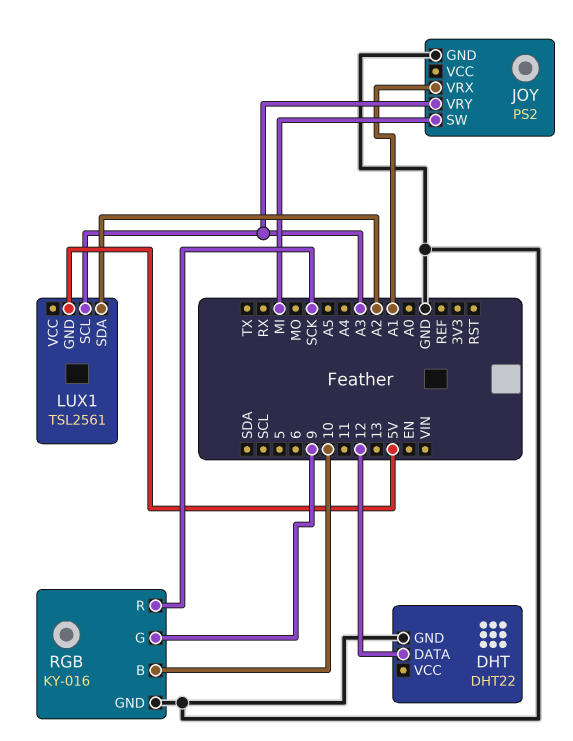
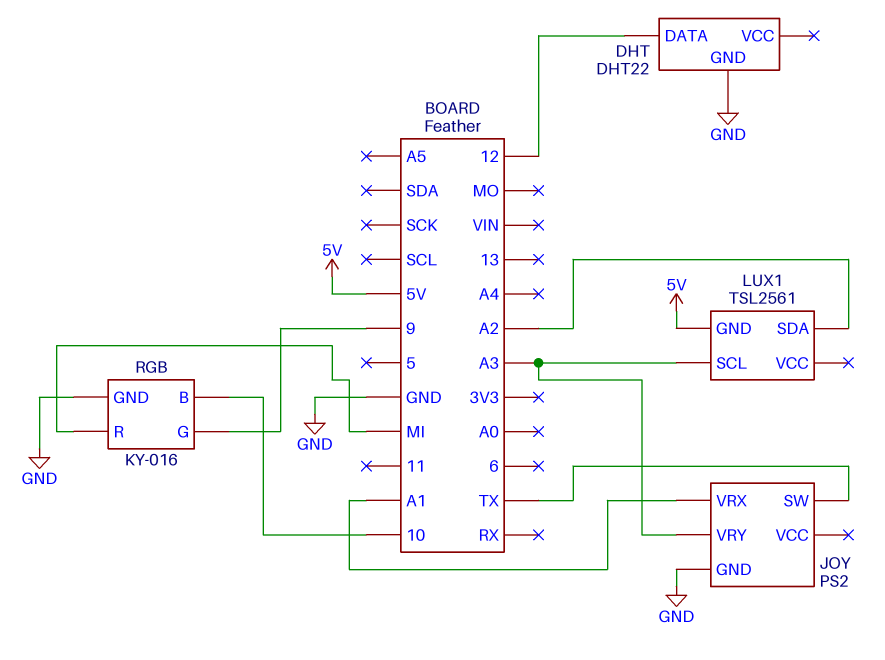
JOY pin SW: MI -> TX
RGB pin R: SCK -> MI

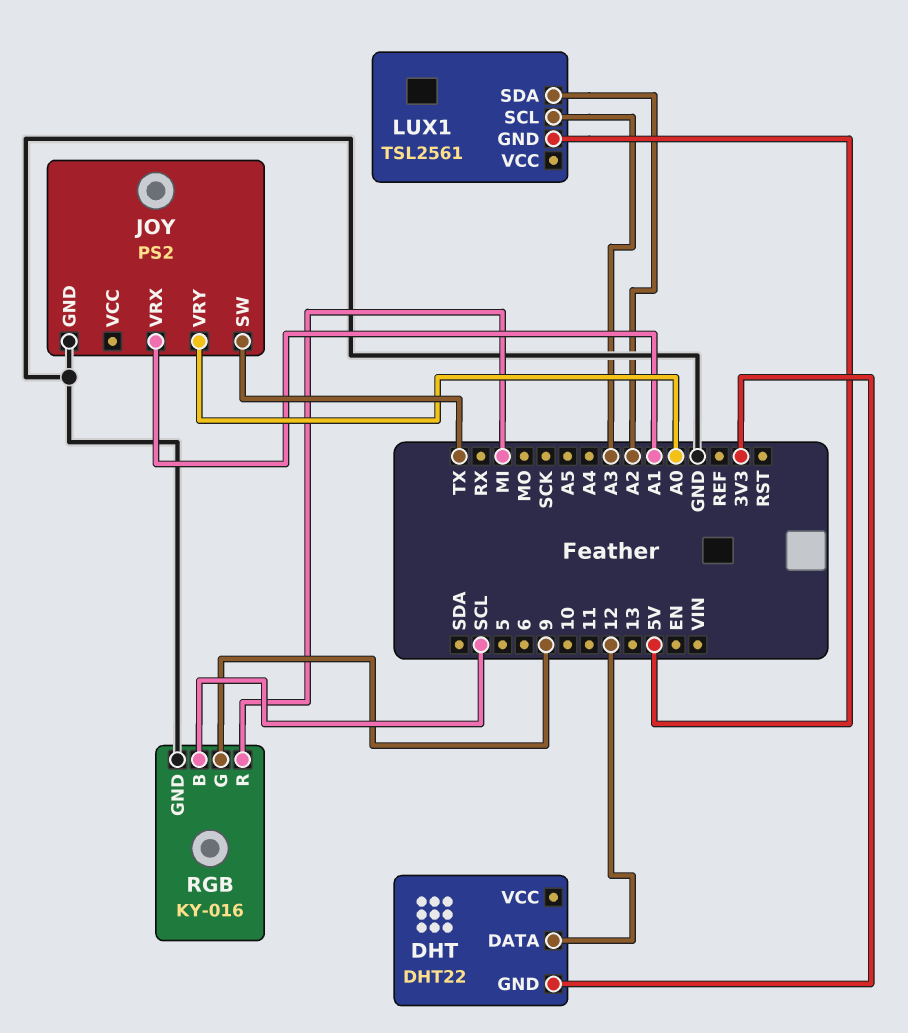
DHT pin GND: GND -> 3V3
JOY pin VRY: A3 -> A0
RGB pin B: 10 -> SCL

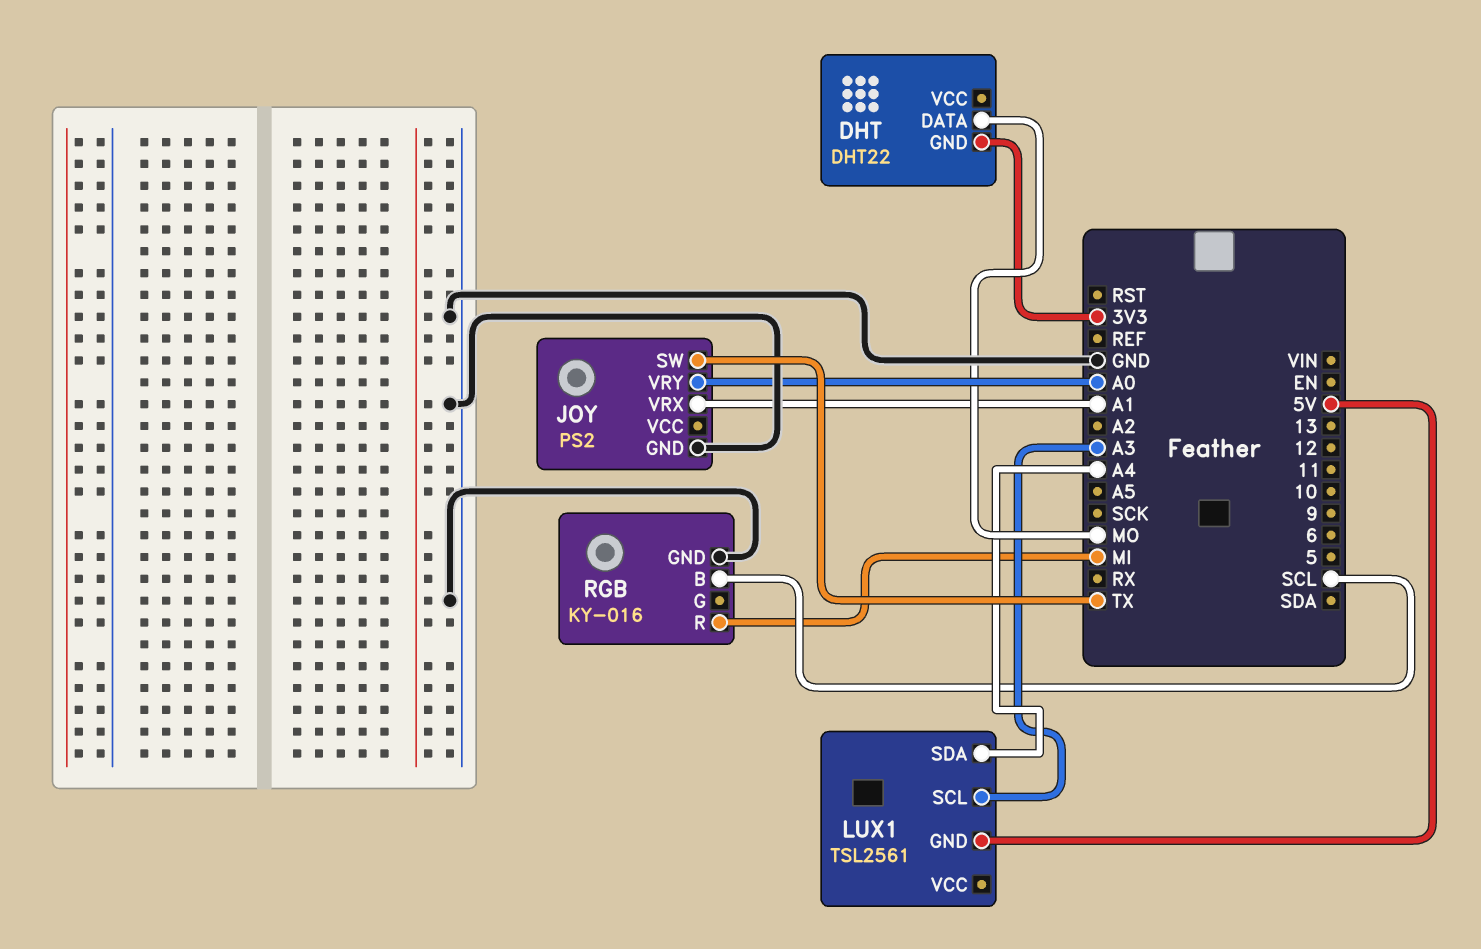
DHT pin DATA: 12 -> MO
LUX1 pin SDA: A2 -> A4
RGB pin G: 9 -> none

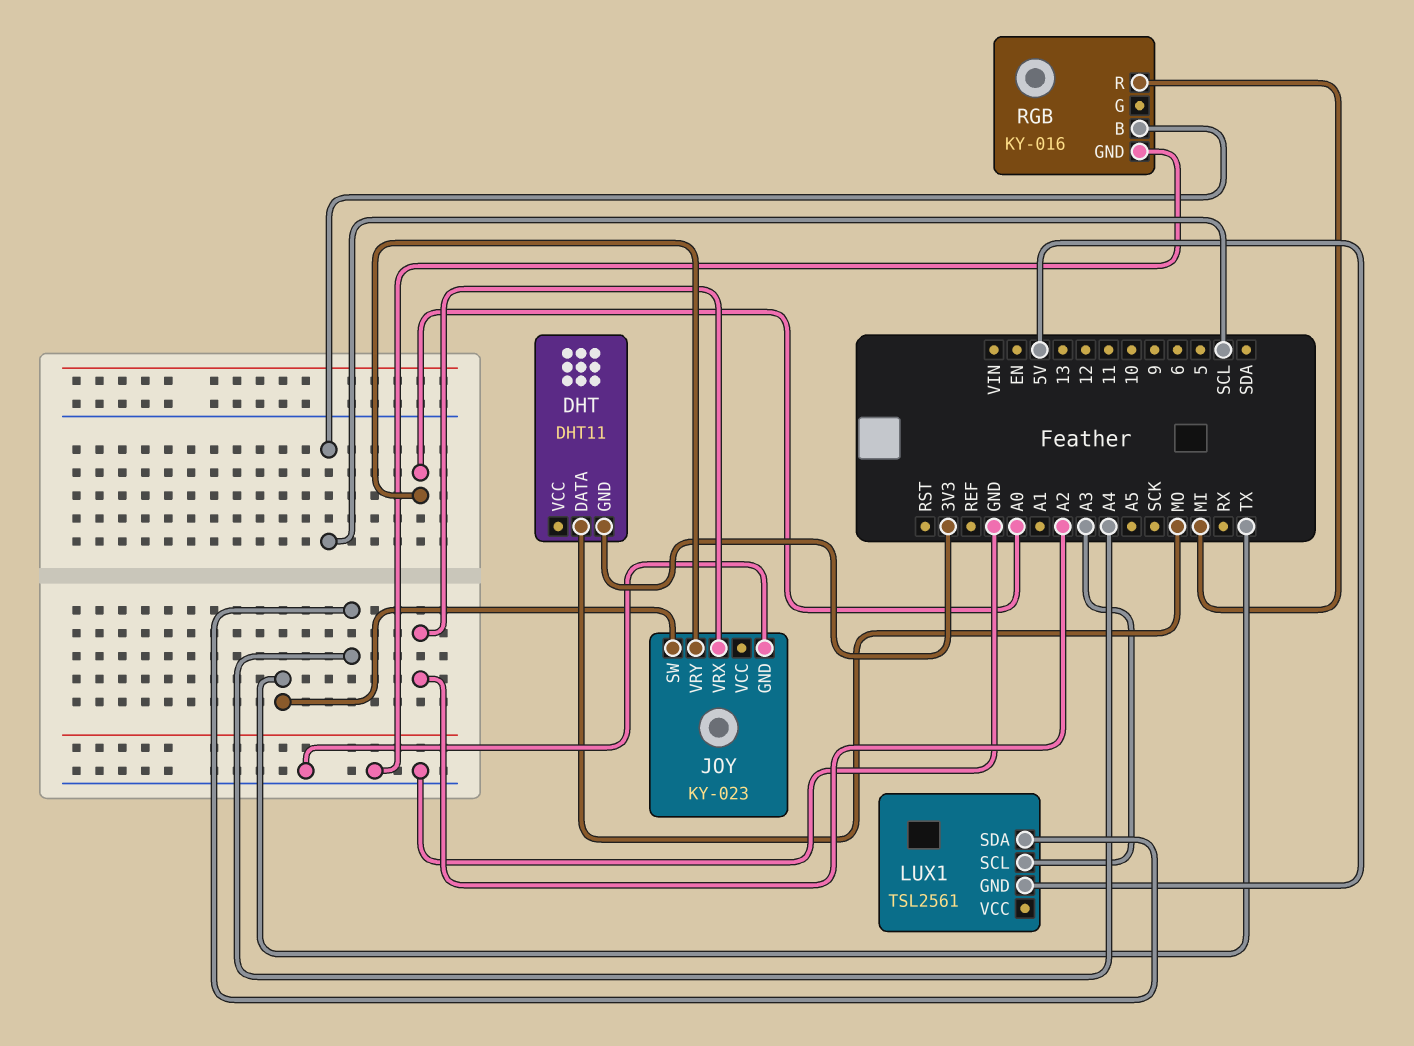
DHT: DHT22 -> DHT11
JOY: PS2 -> KY-023
JOY pin VRX: A1 -> A2

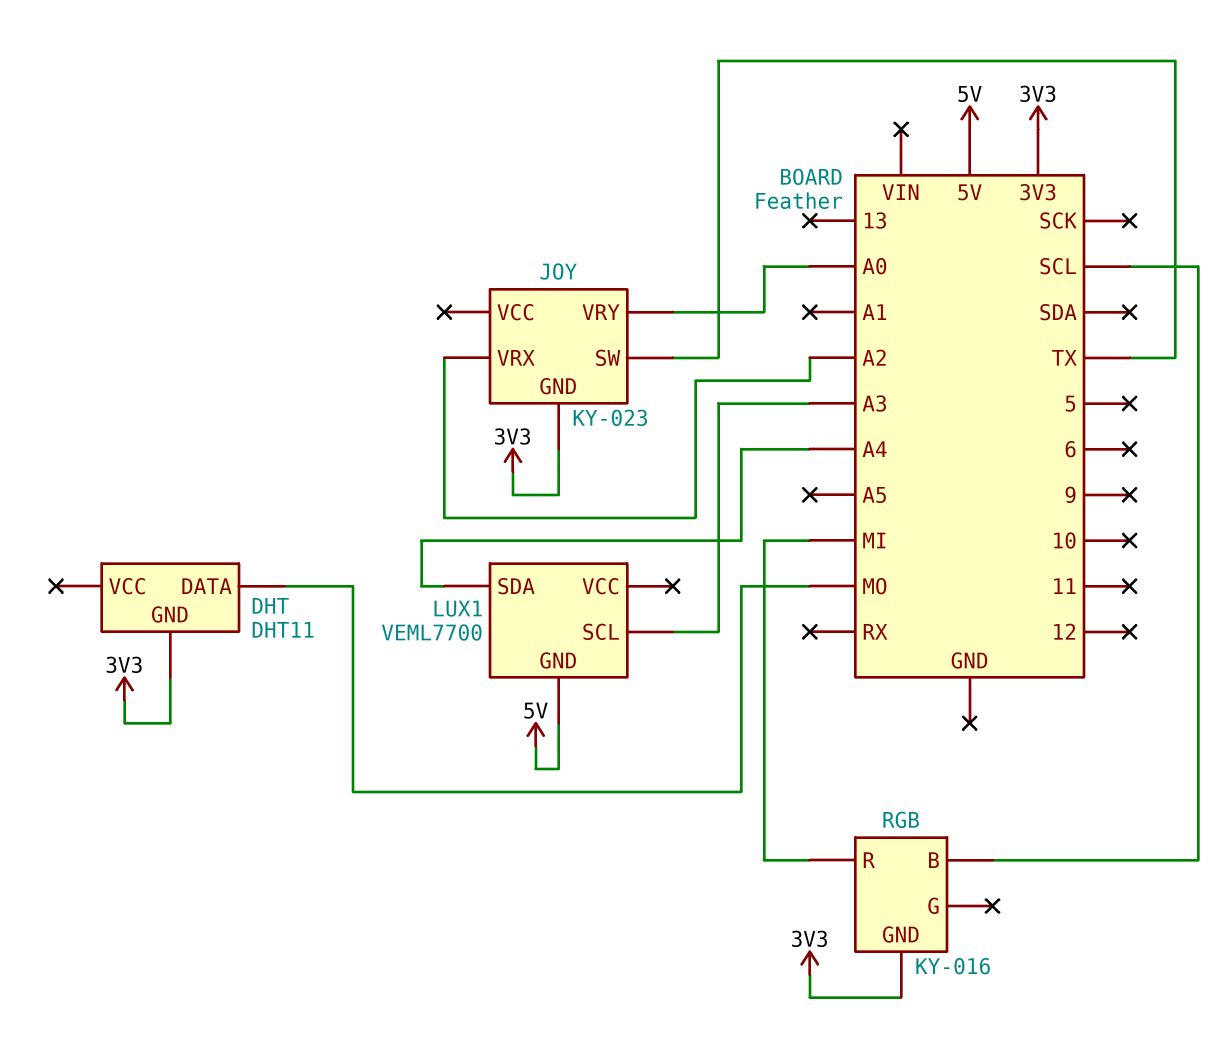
JOY pin GND: GND -> 3V3
LUX1: TSL2561 -> VEML7700
RGB pin GND: GND -> 3V3

